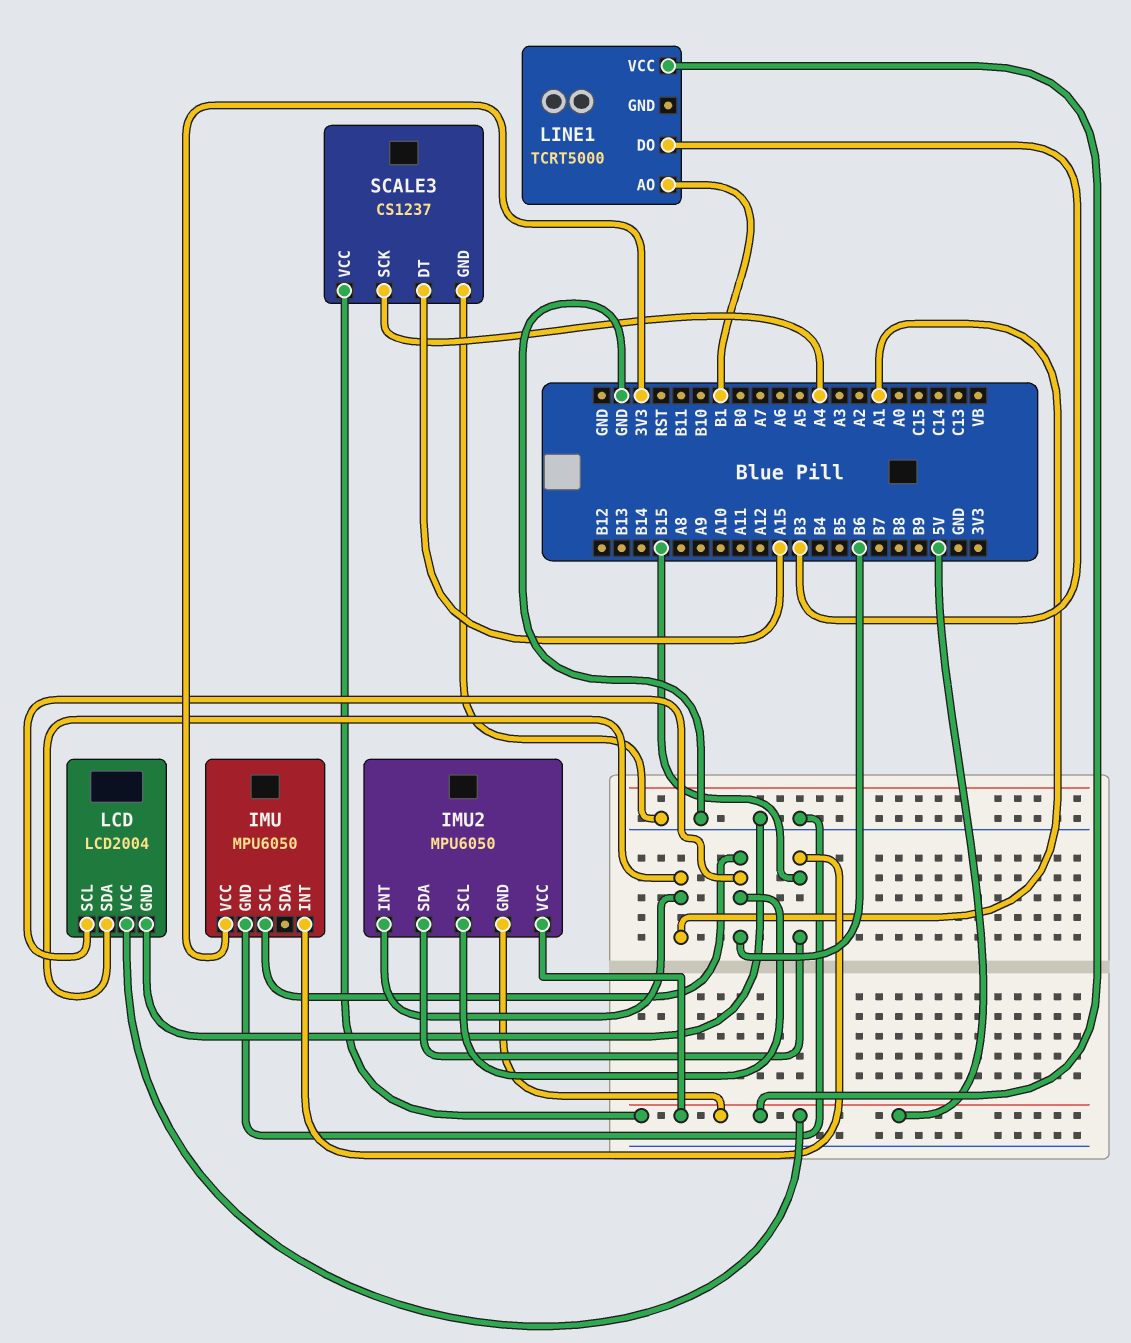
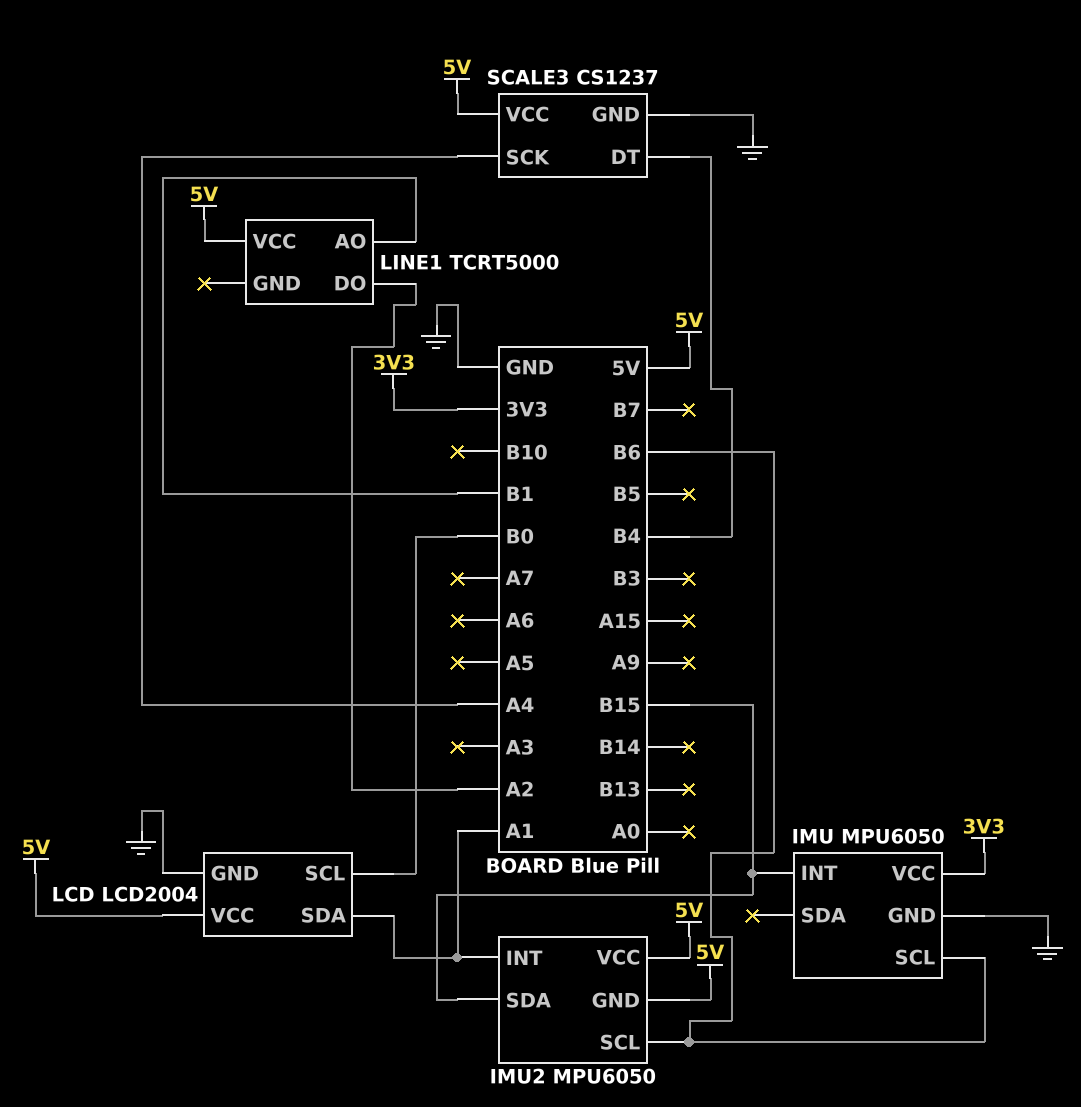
LCD pin SCL: B6 -> B0
LINE1 pin DO: B3 -> A2
SCALE3 pin DT: A15 -> B4

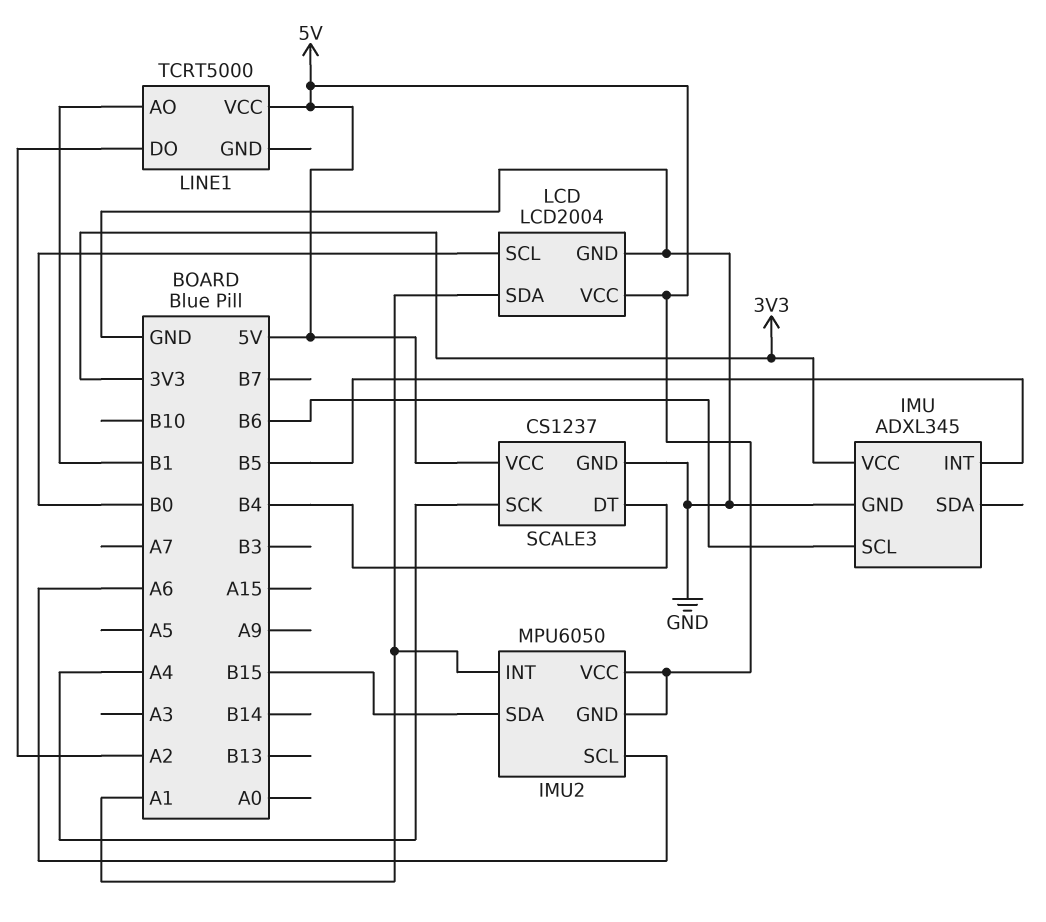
IMU: MPU6050 -> ADXL345
IMU pin INT: B15 -> B5
IMU2 pin SCL: B6 -> A6

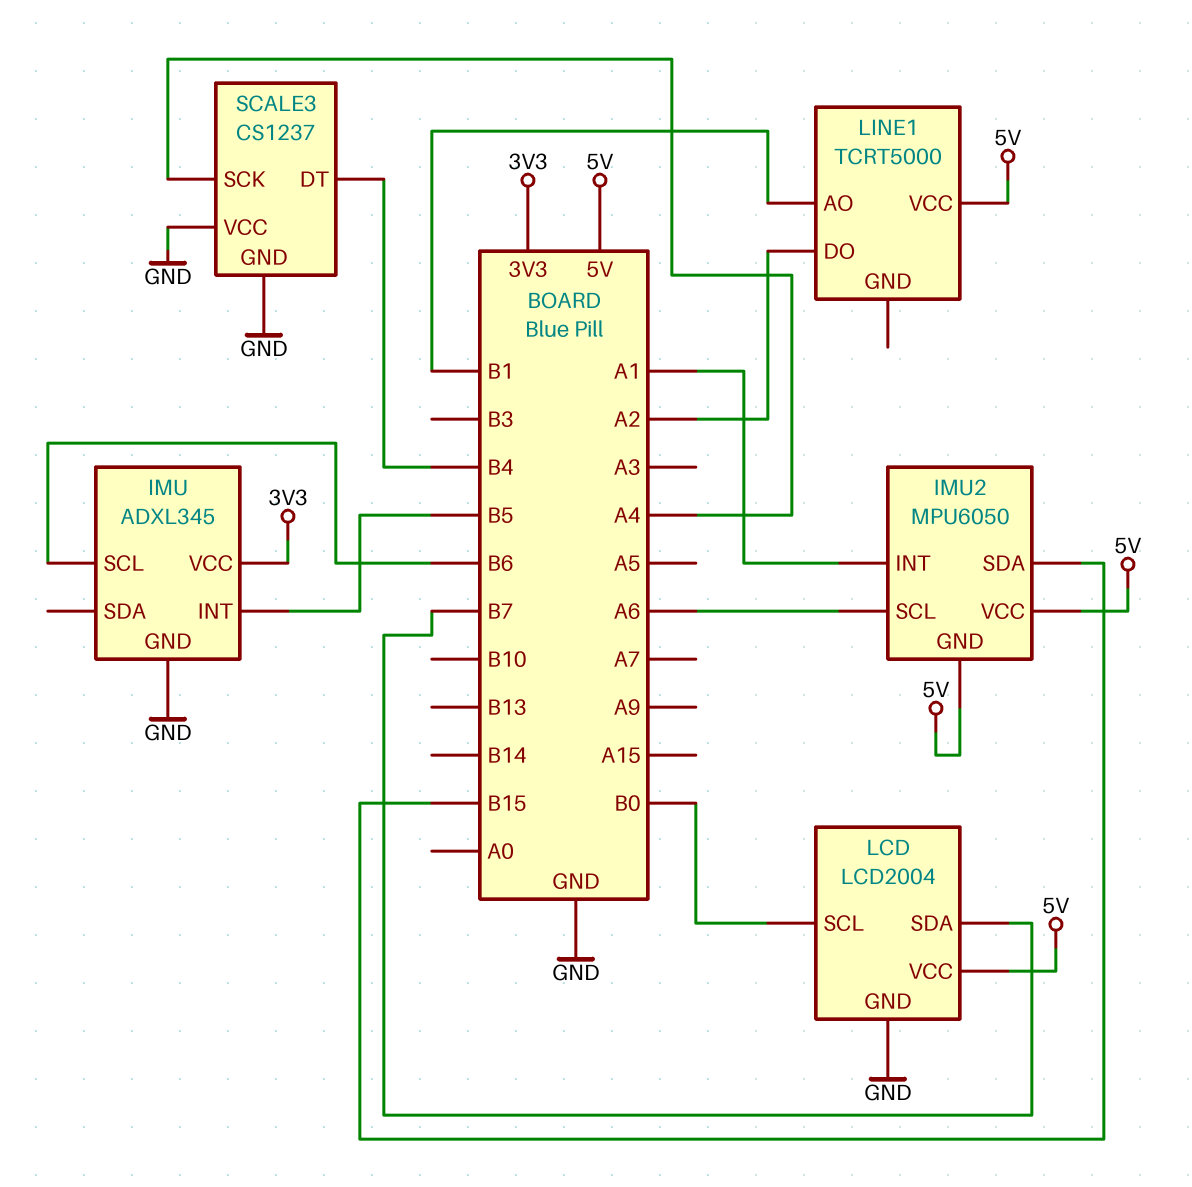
LCD pin SDA: A1 -> B7
SCALE3 pin VCC: 5V -> GND

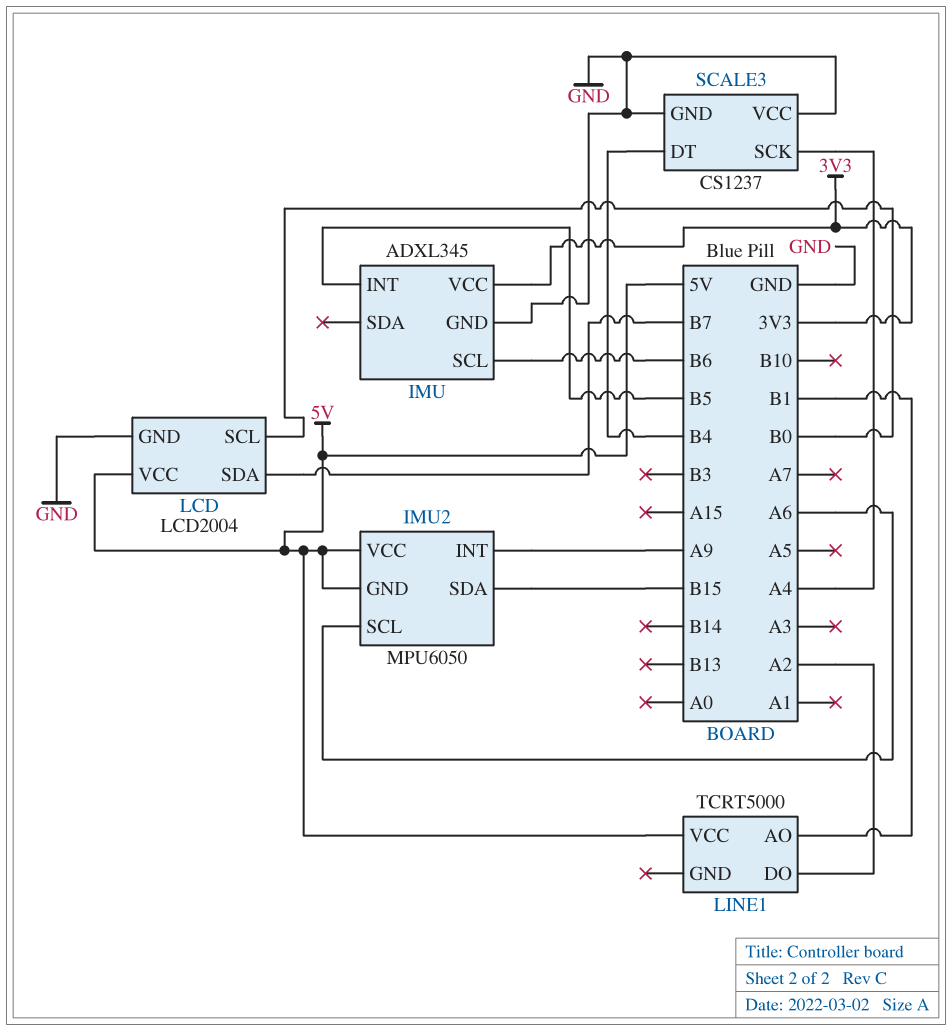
IMU2 pin INT: A1 -> A9

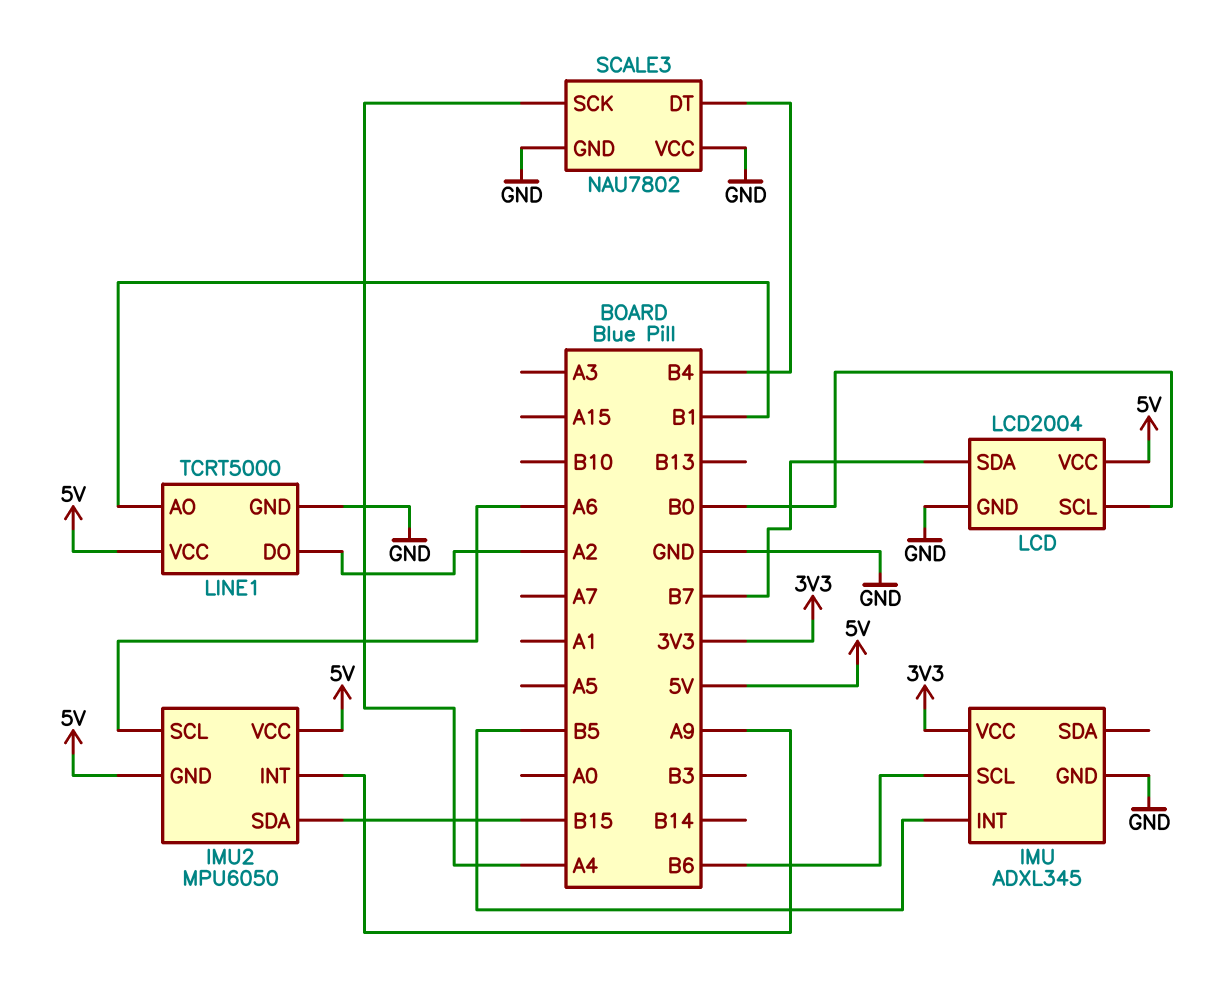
LINE1 pin GND: none -> GND
SCALE3: CS1237 -> NAU7802

